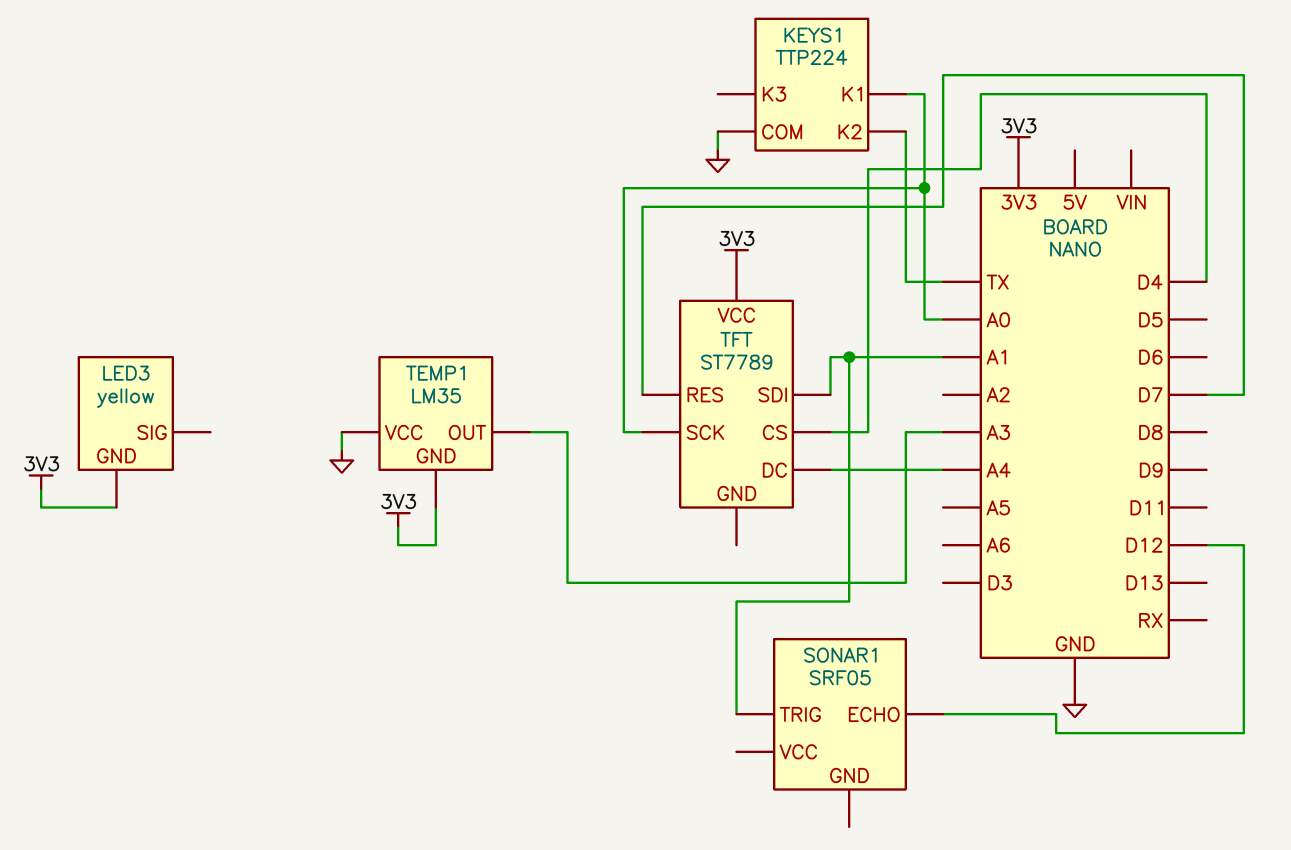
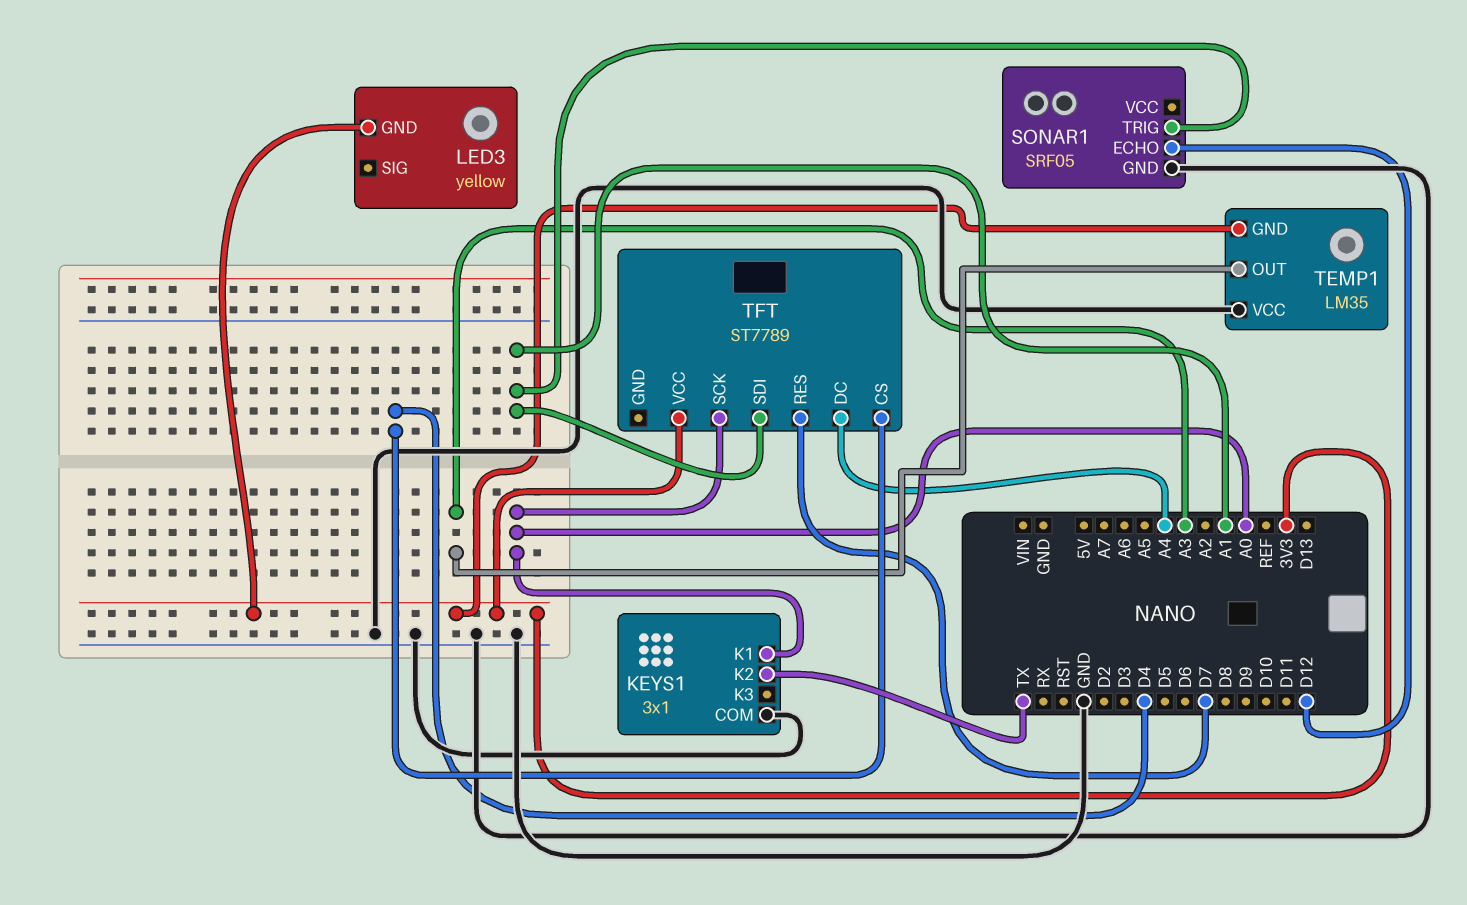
KEYS1: TTP224 -> 3x1
SONAR1 pin GND: none -> GND

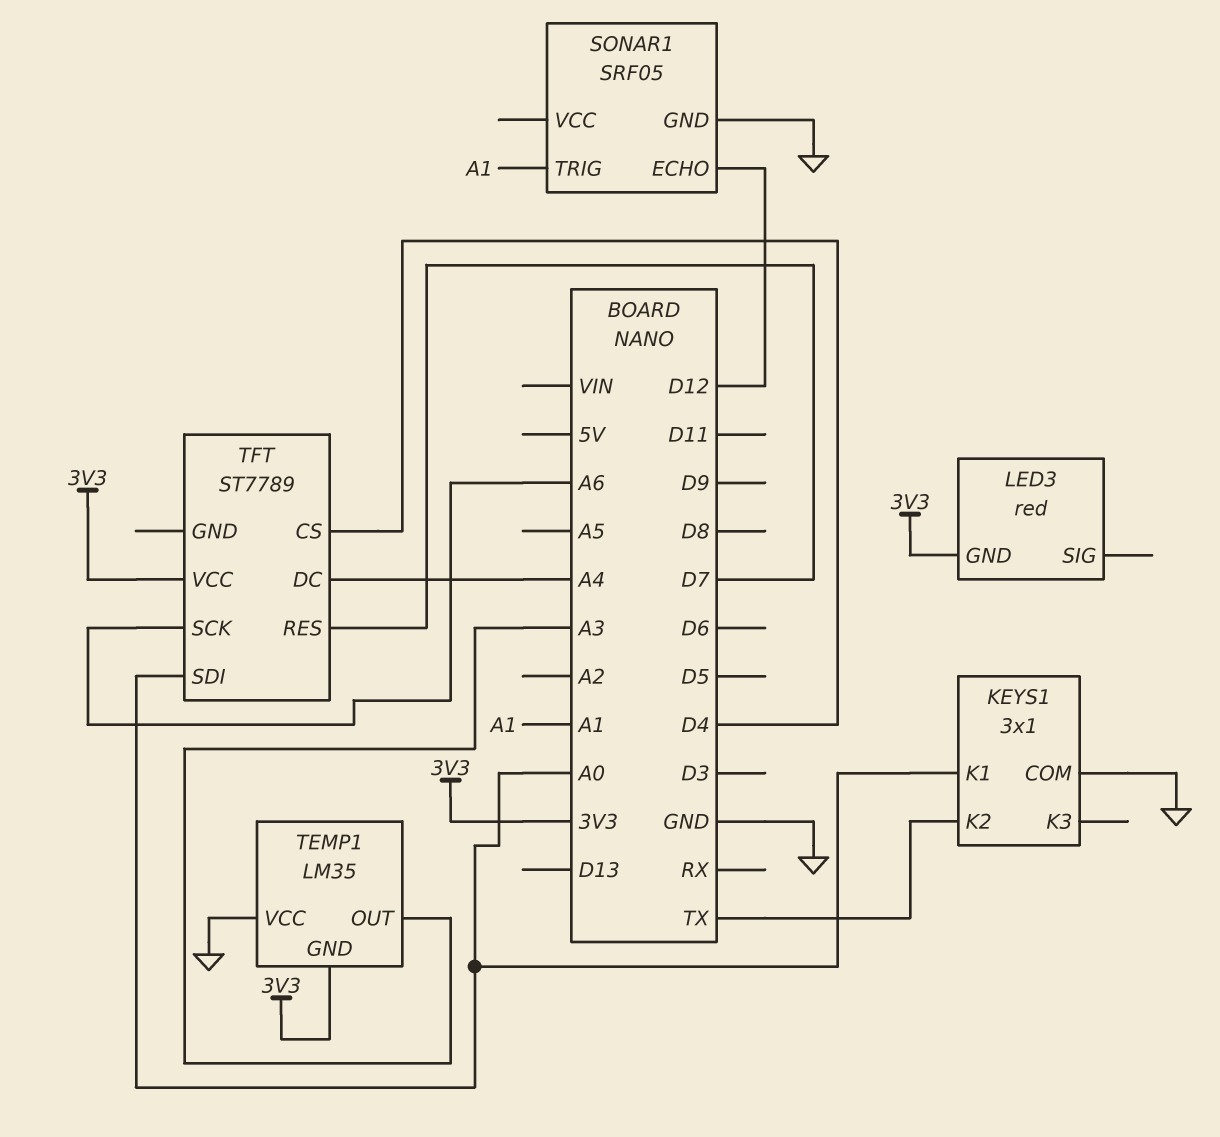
LED3: yellow -> red
TFT pin SCK: A0 -> A6
TFT pin SDI: A1 -> A0

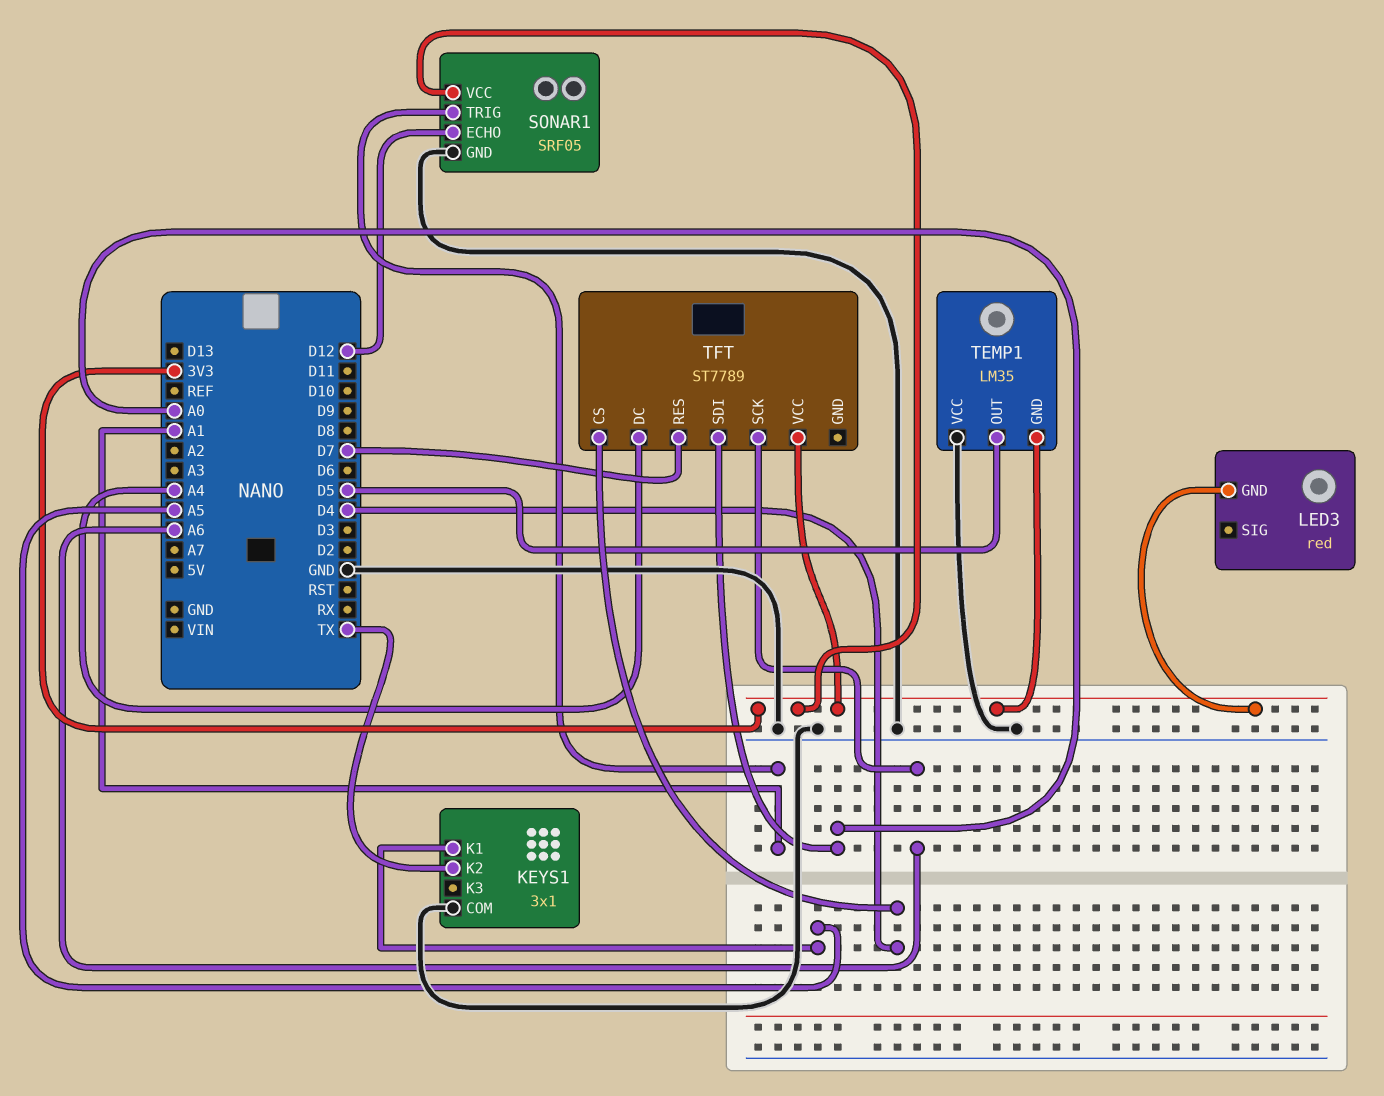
KEYS1 pin K1: A0 -> A5
SONAR1 pin VCC: none -> 3V3
TEMP1 pin OUT: A3 -> D5

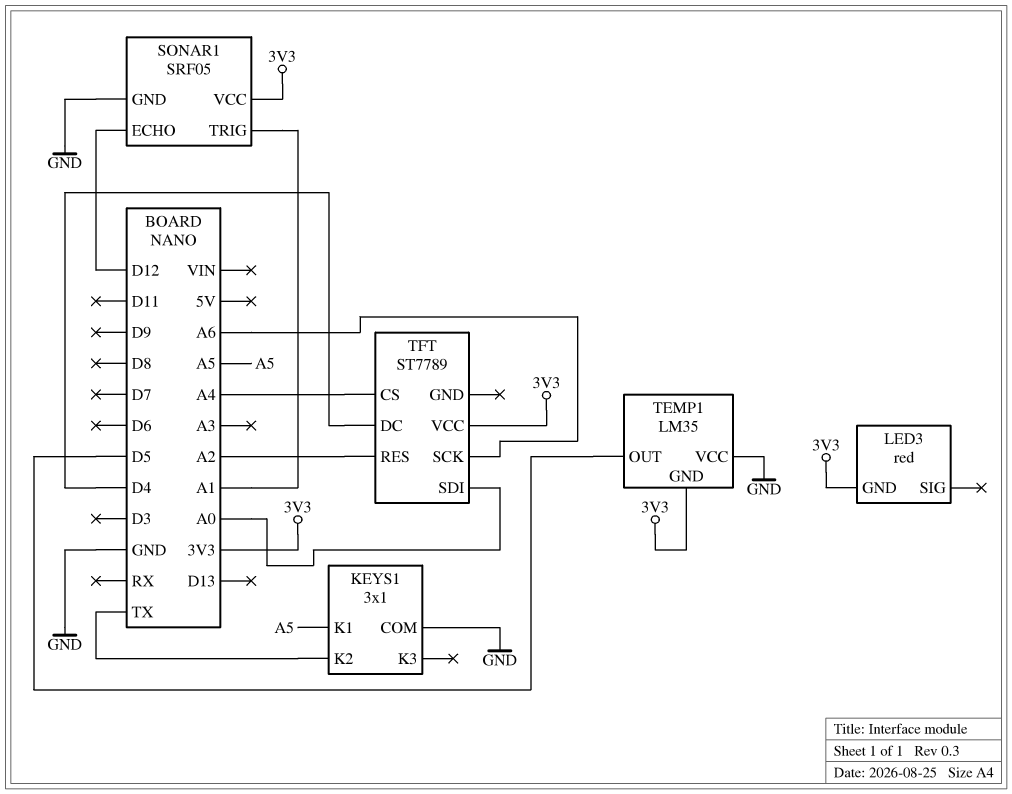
TFT pin CS: D4 -> A4
TFT pin DC: A4 -> D4
TFT pin RES: D7 -> A2

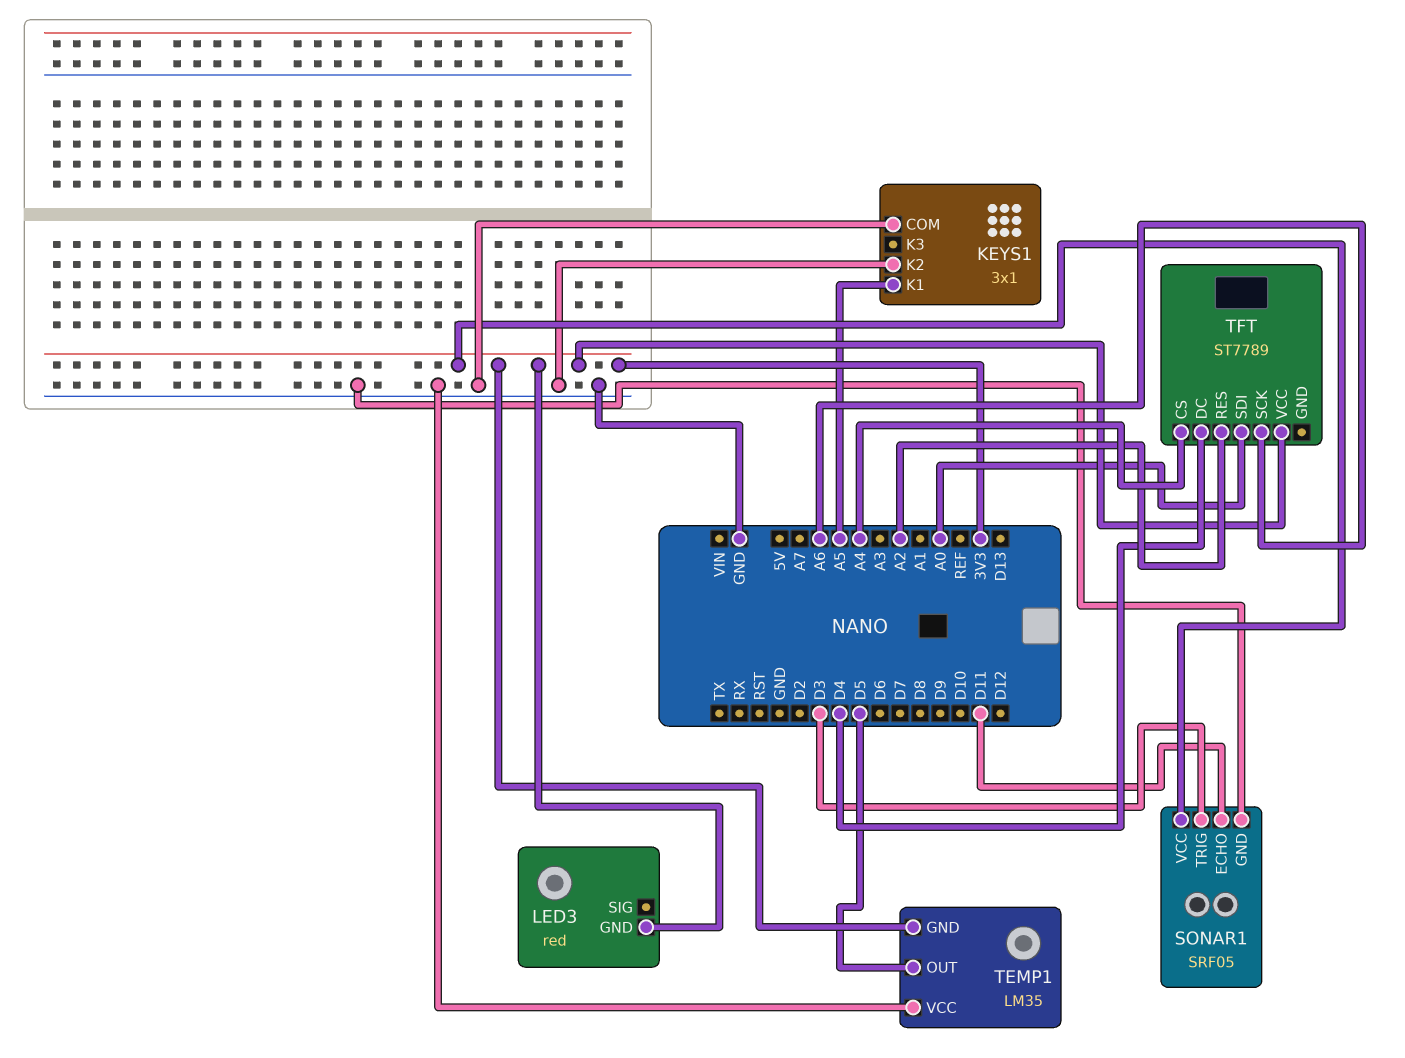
KEYS1 pin K2: TX -> GND
SONAR1 pin ECHO: D12 -> D11
SONAR1 pin TRIG: A1 -> D3

